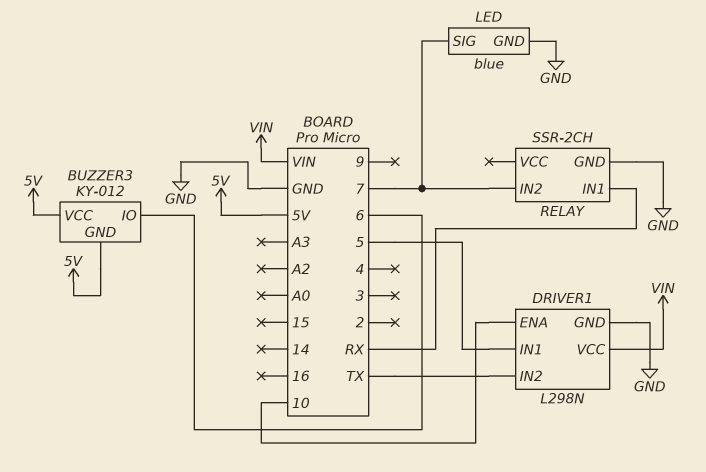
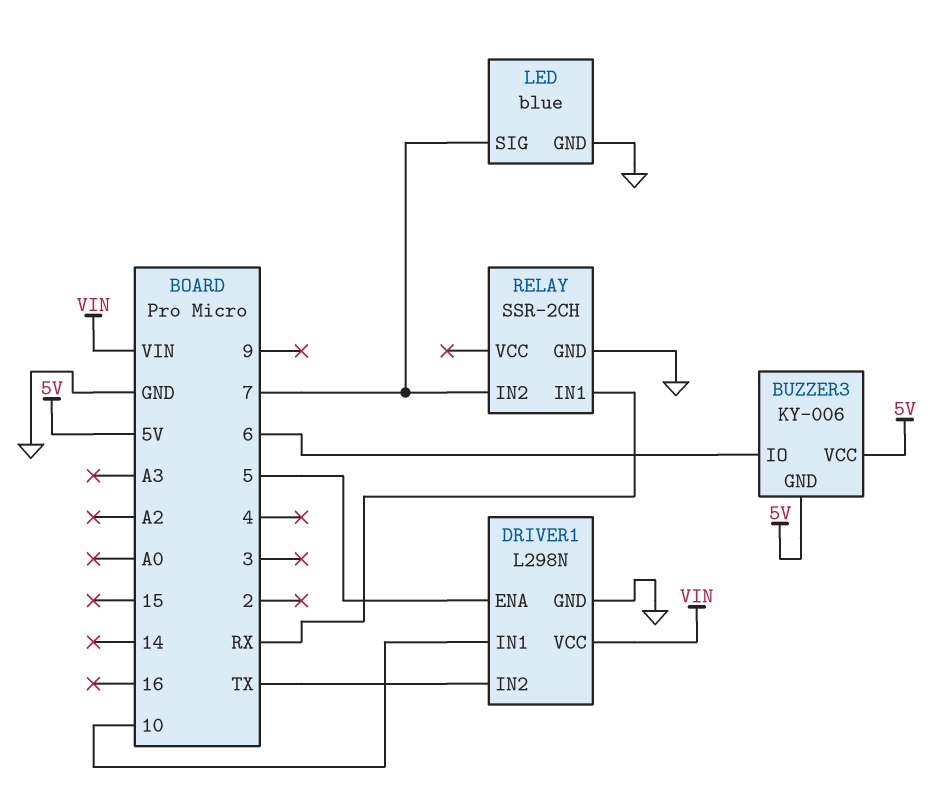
BUZZER3: KY-012 -> KY-006
DRIVER1 pin ENA: 10 -> 5
DRIVER1 pin IN1: 5 -> 10

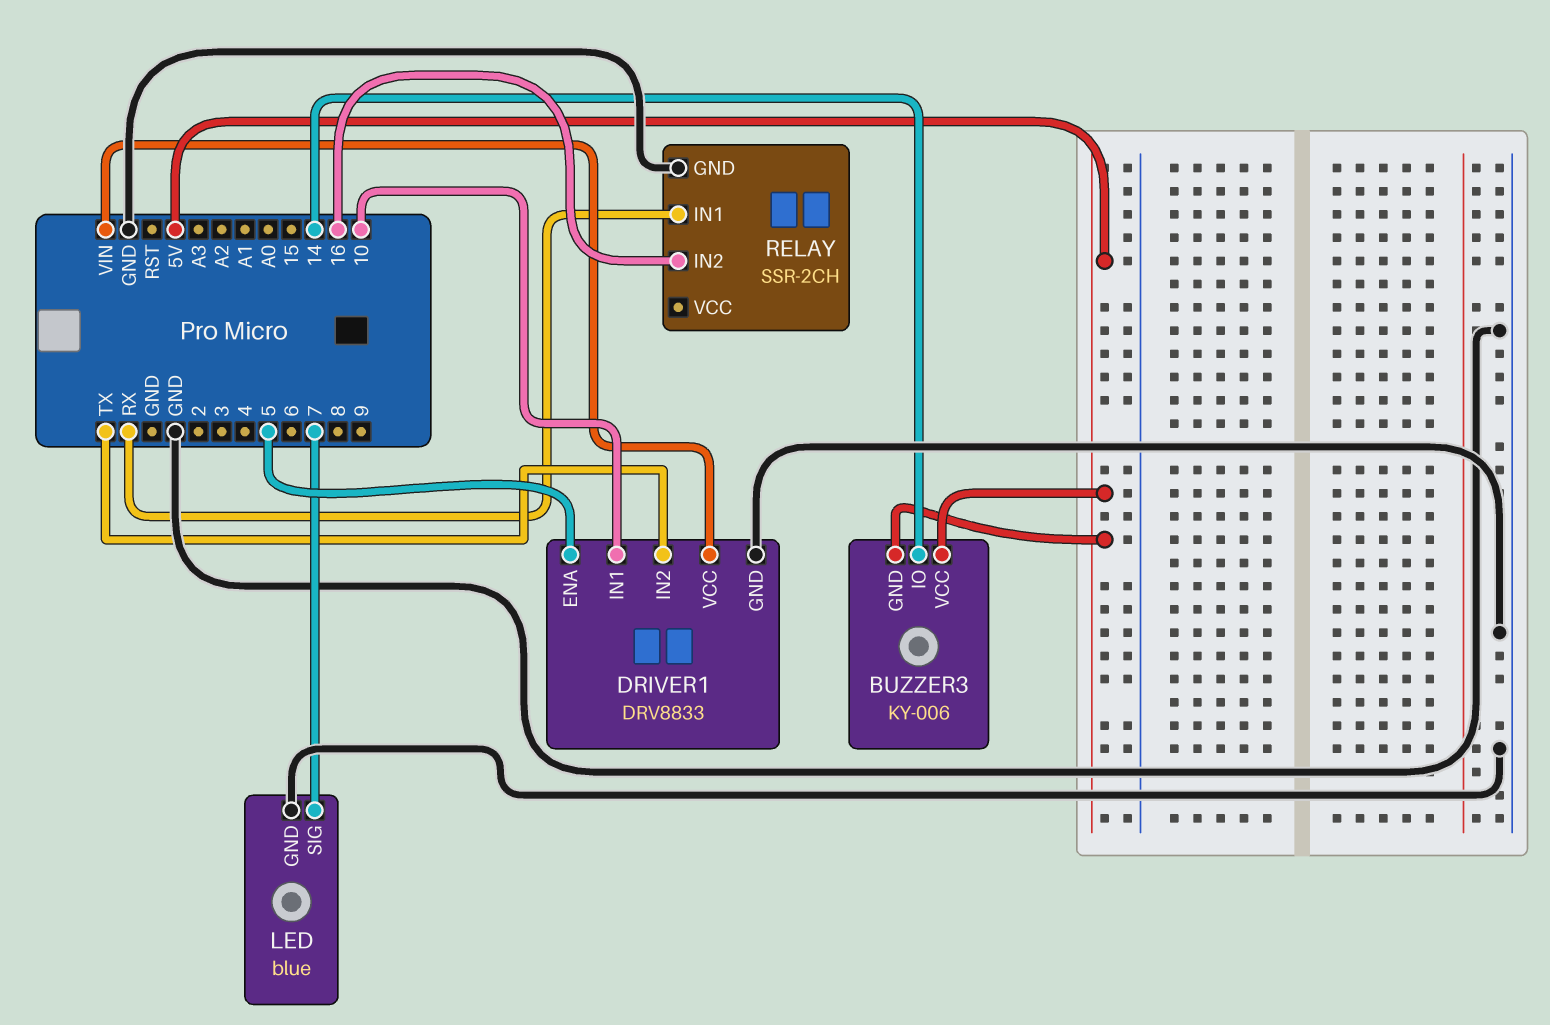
BUZZER3 pin IO: 6 -> 14
DRIVER1: L298N -> DRV8833
RELAY pin IN2: 7 -> 16

